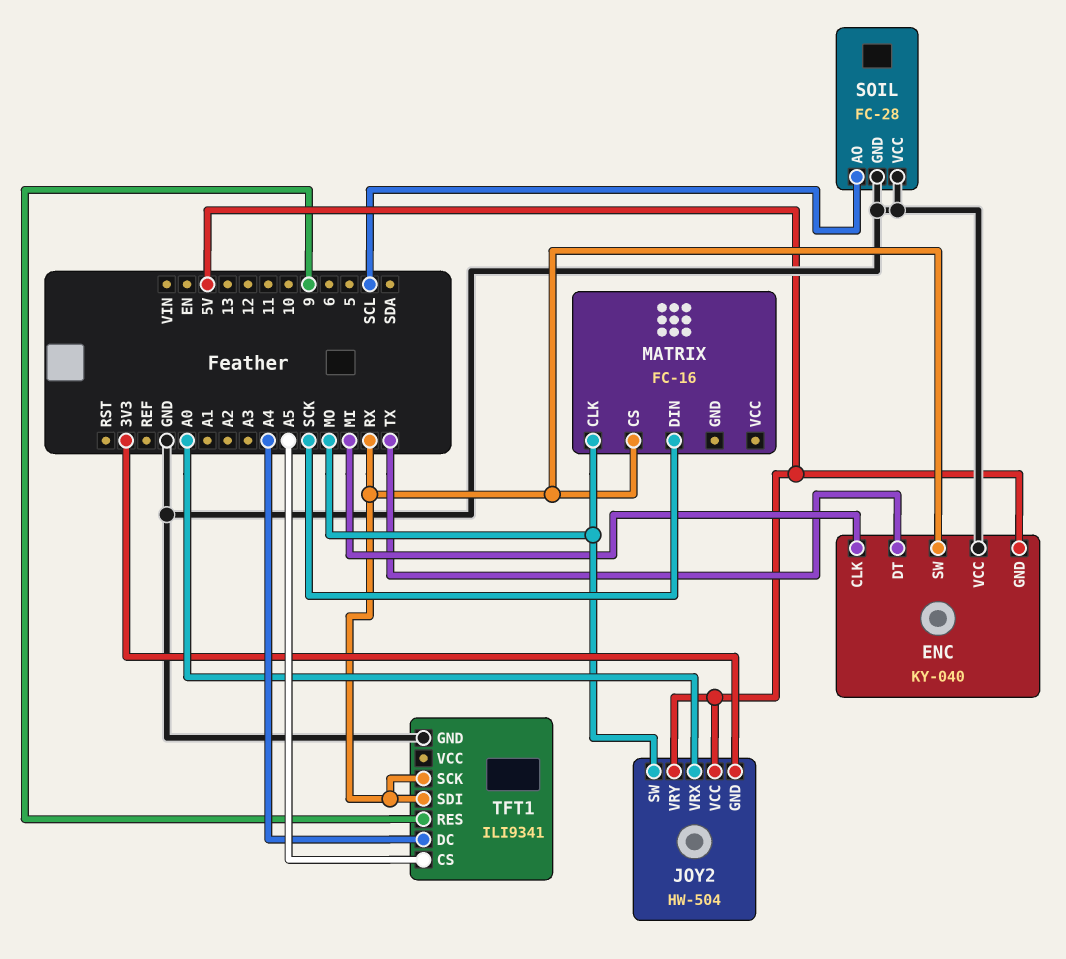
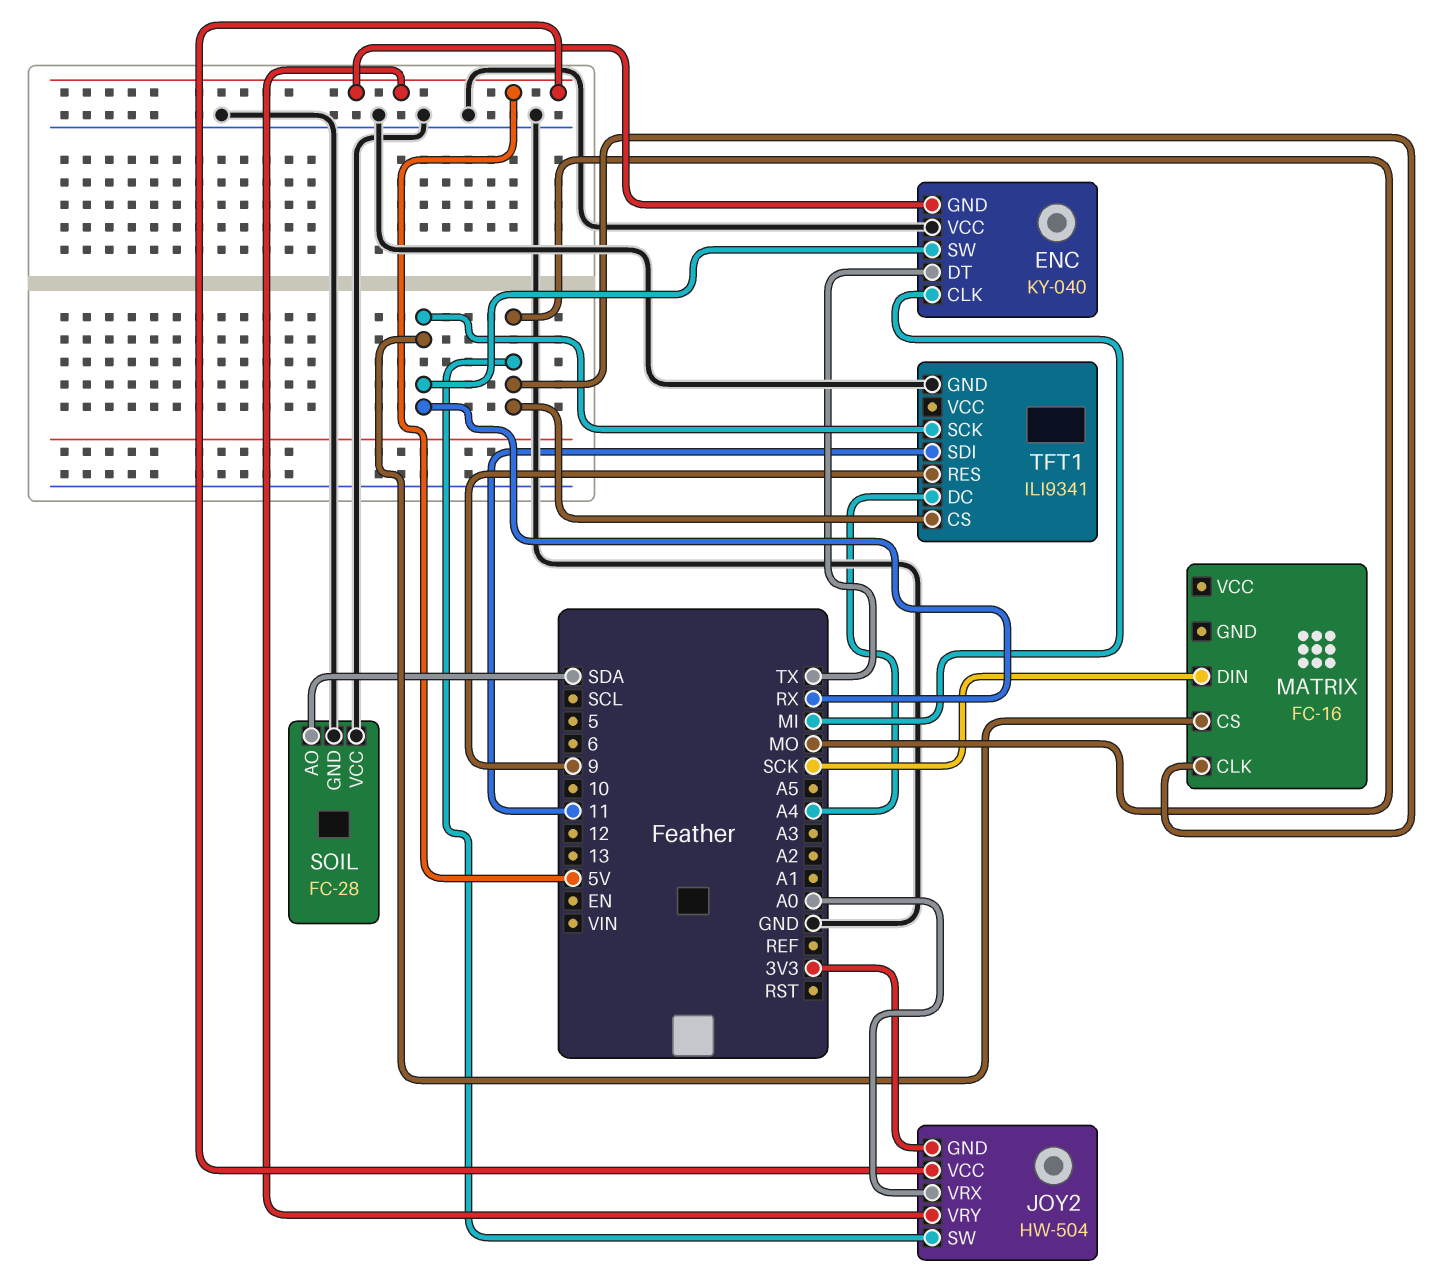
SOIL pin AO: SCL -> SDA
TFT1 pin CS: A5 -> MO
TFT1 pin SDI: RX -> 11

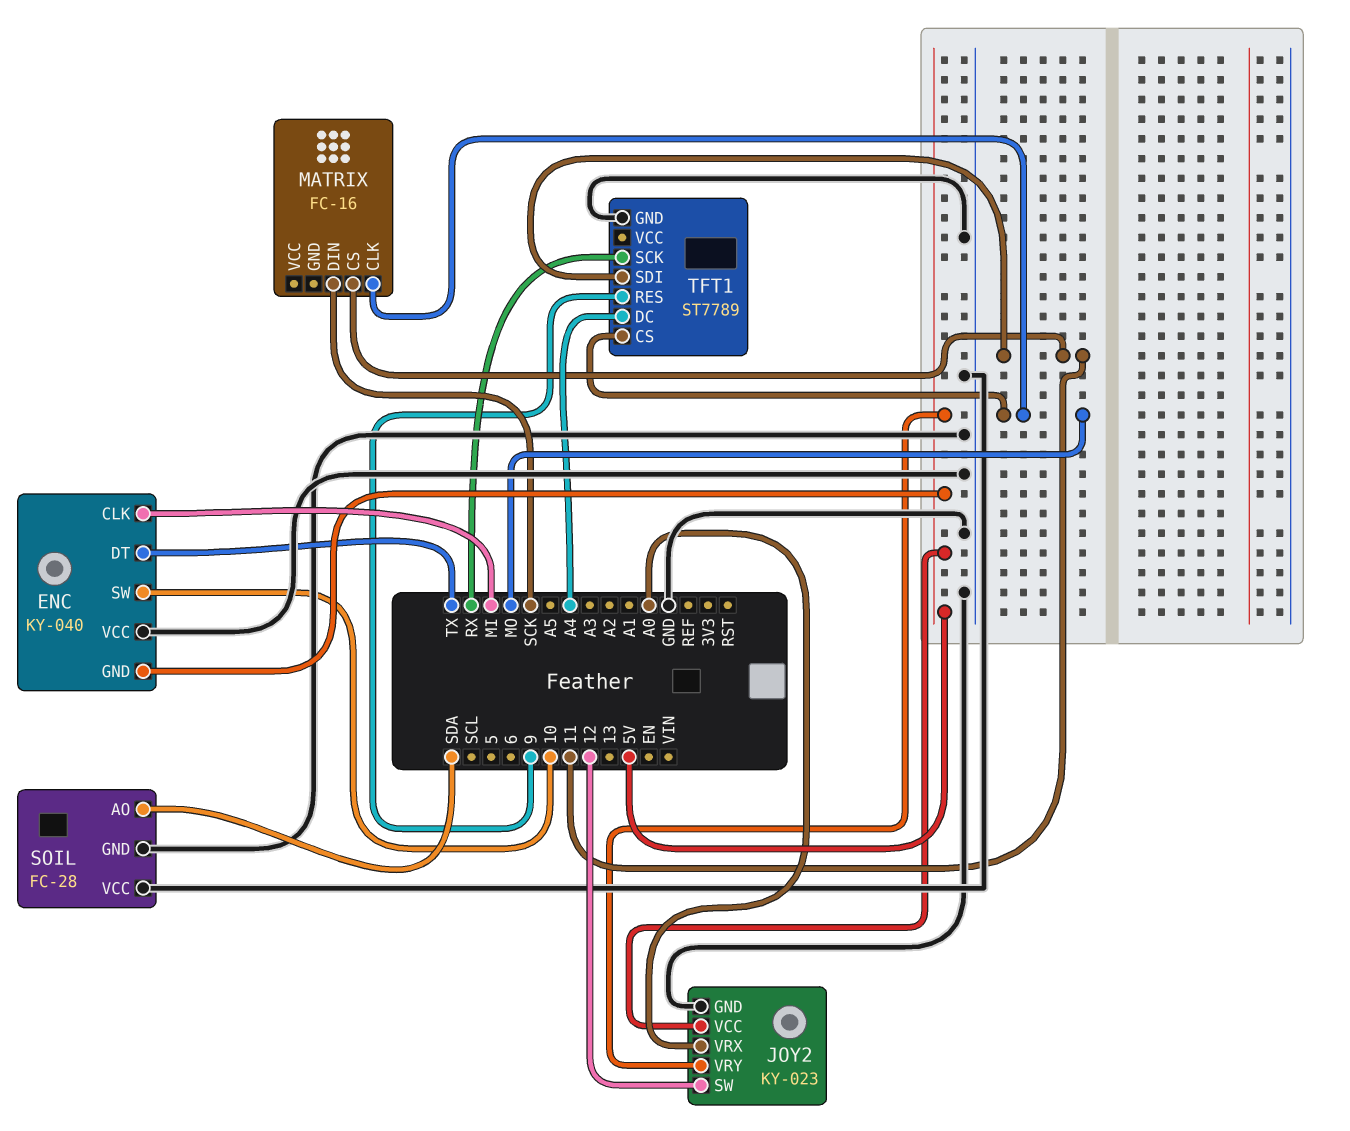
ENC pin SW: RX -> 10
JOY2: HW-504 -> KY-023
JOY2 pin GND: 3V3 -> GND
JOY2 pin SW: MO -> 12
MATRIX pin CS: RX -> 11
TFT1: ILI9341 -> ST7789

